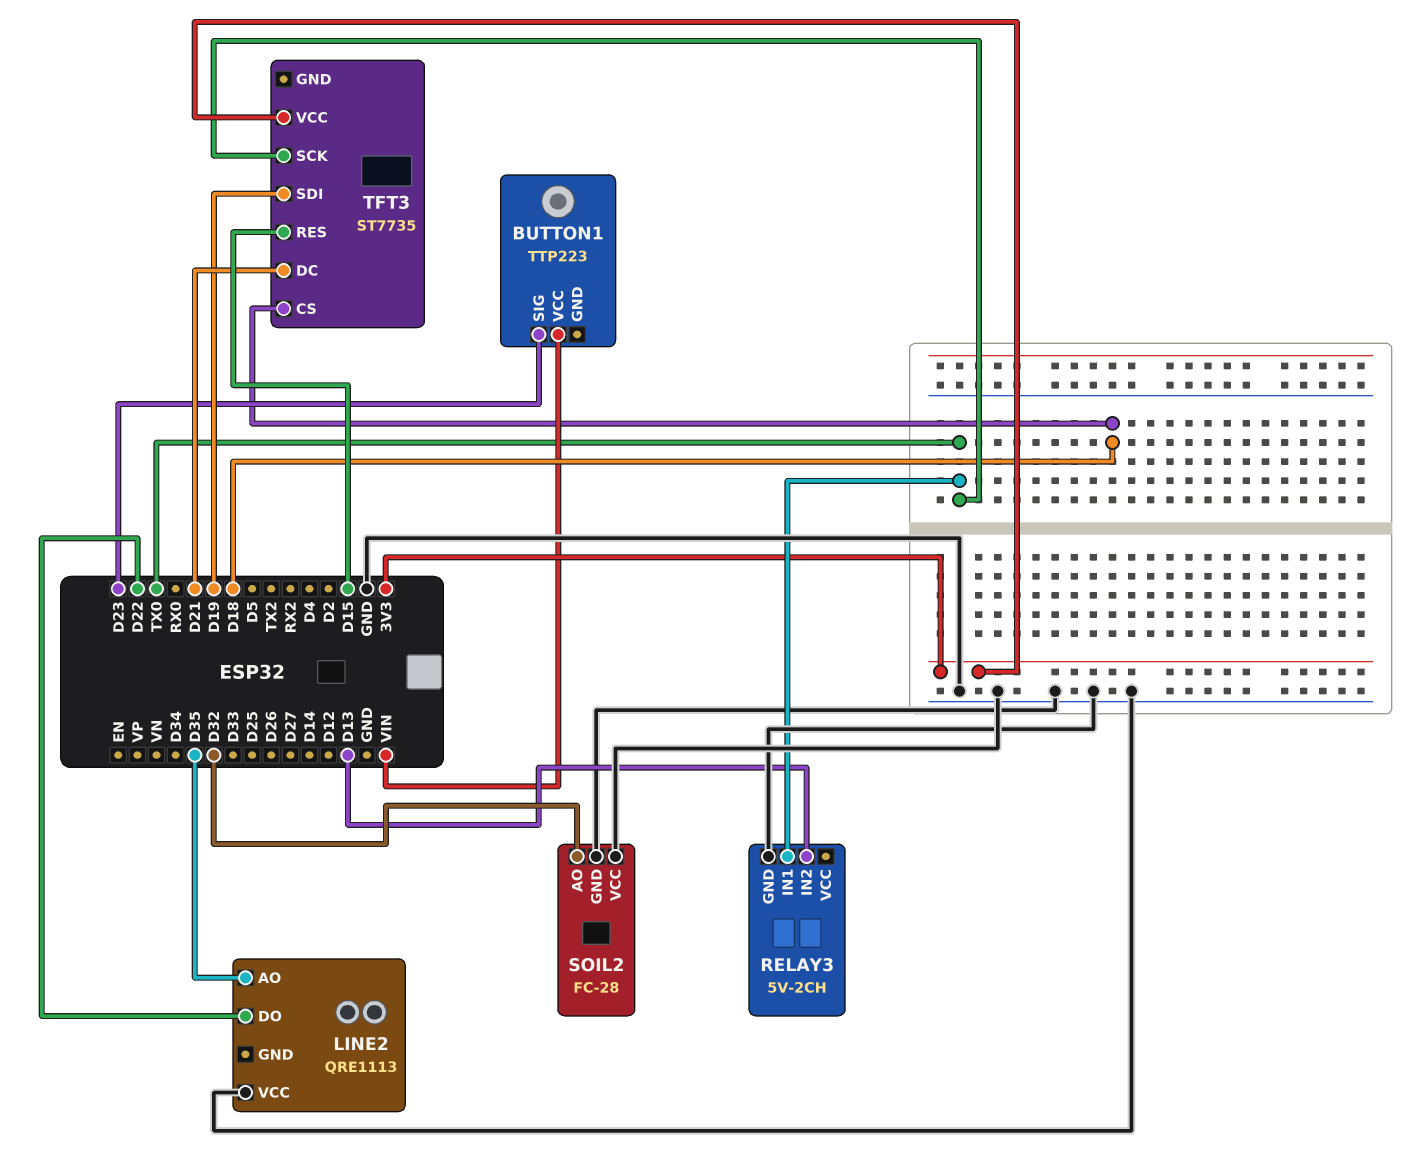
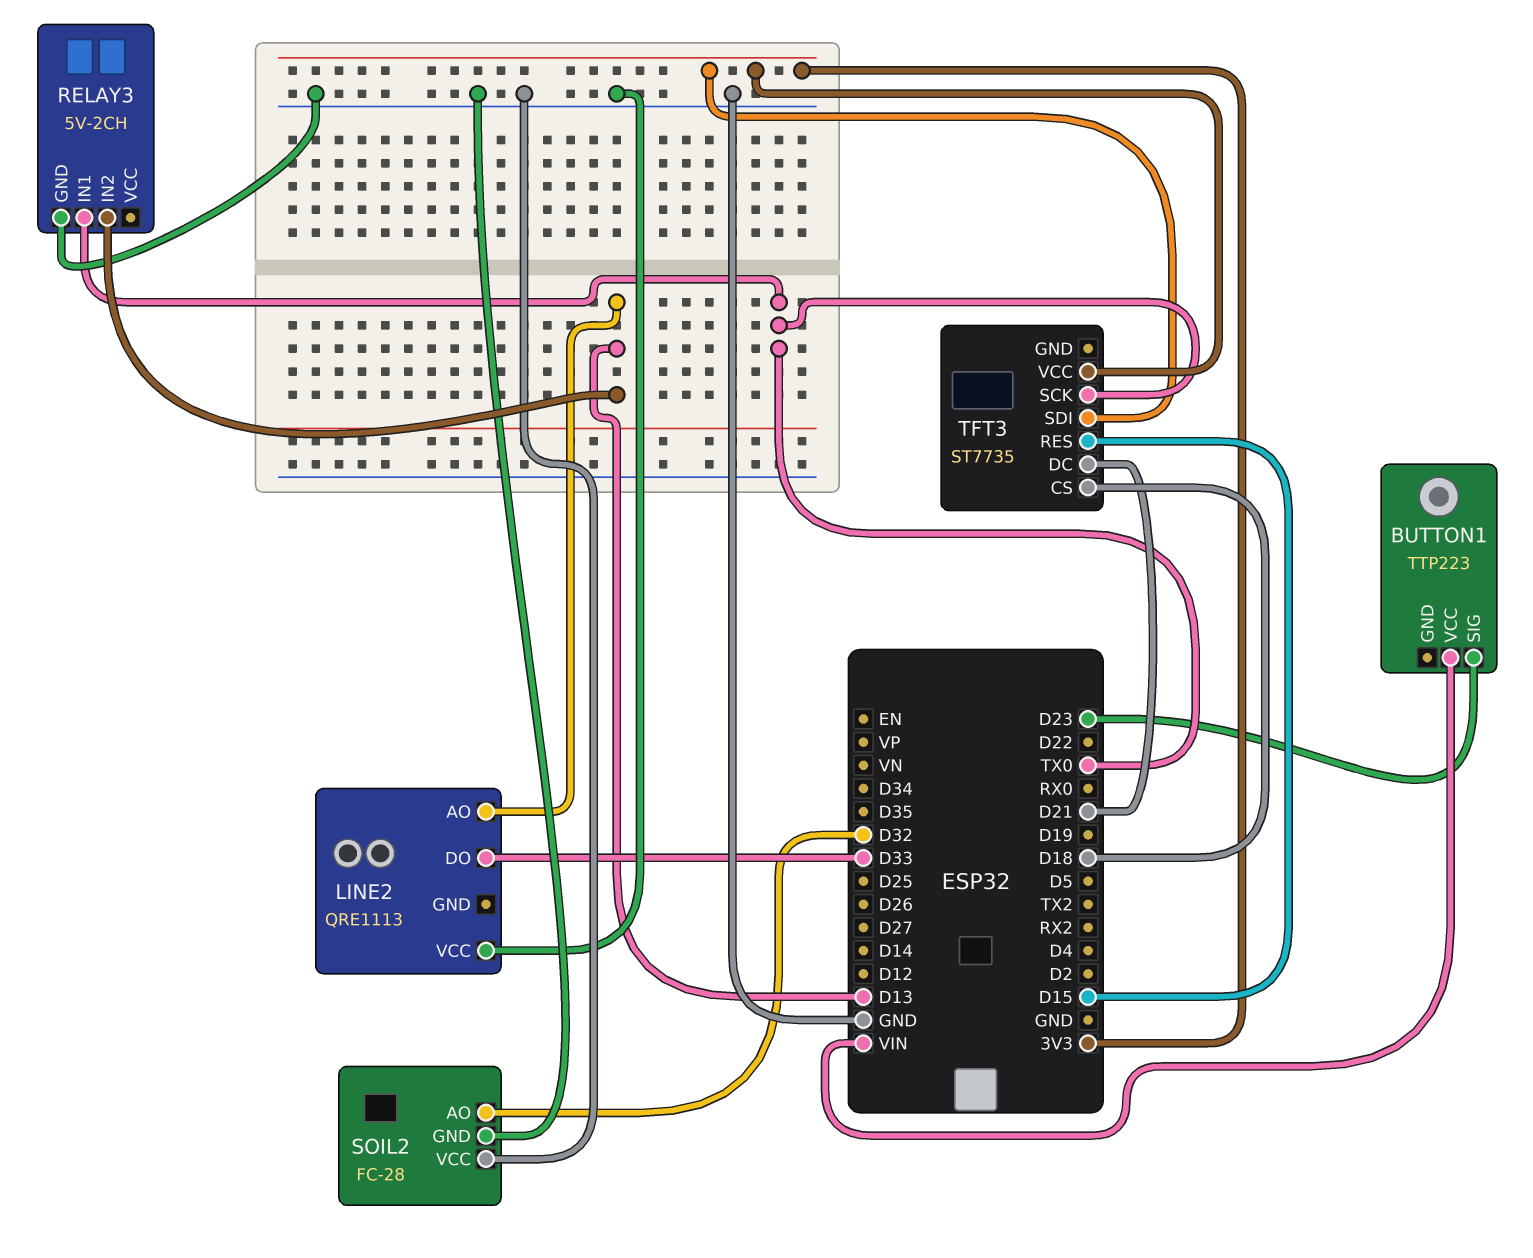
LINE2 pin AO: D35 -> D13
LINE2 pin DO: D22 -> D33
TFT3 pin SDI: D19 -> 3V3

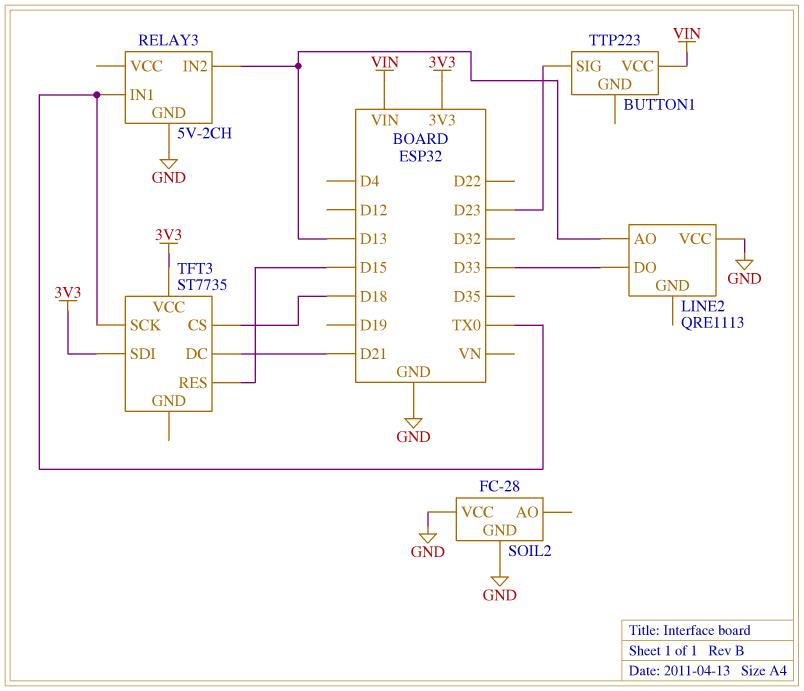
SOIL2 pin AO: D32 -> none

